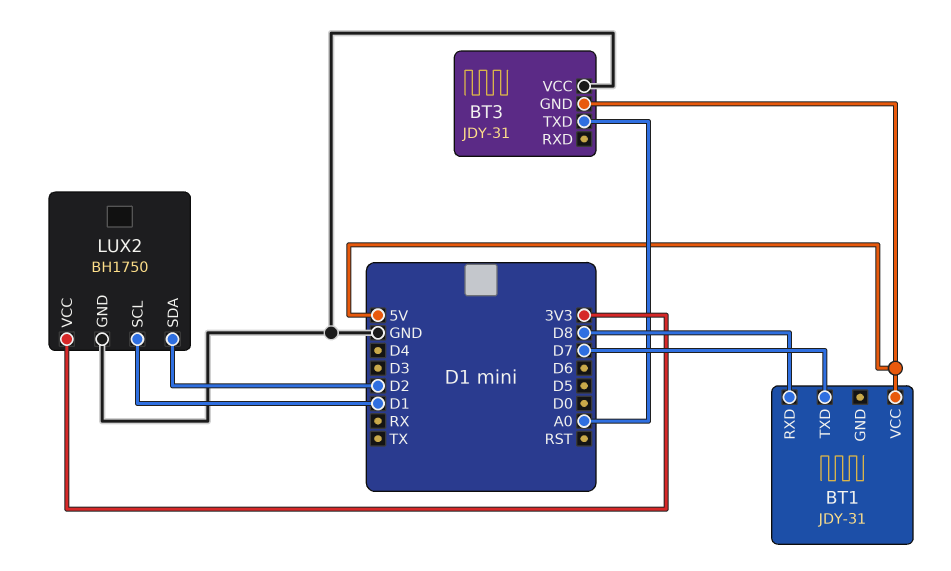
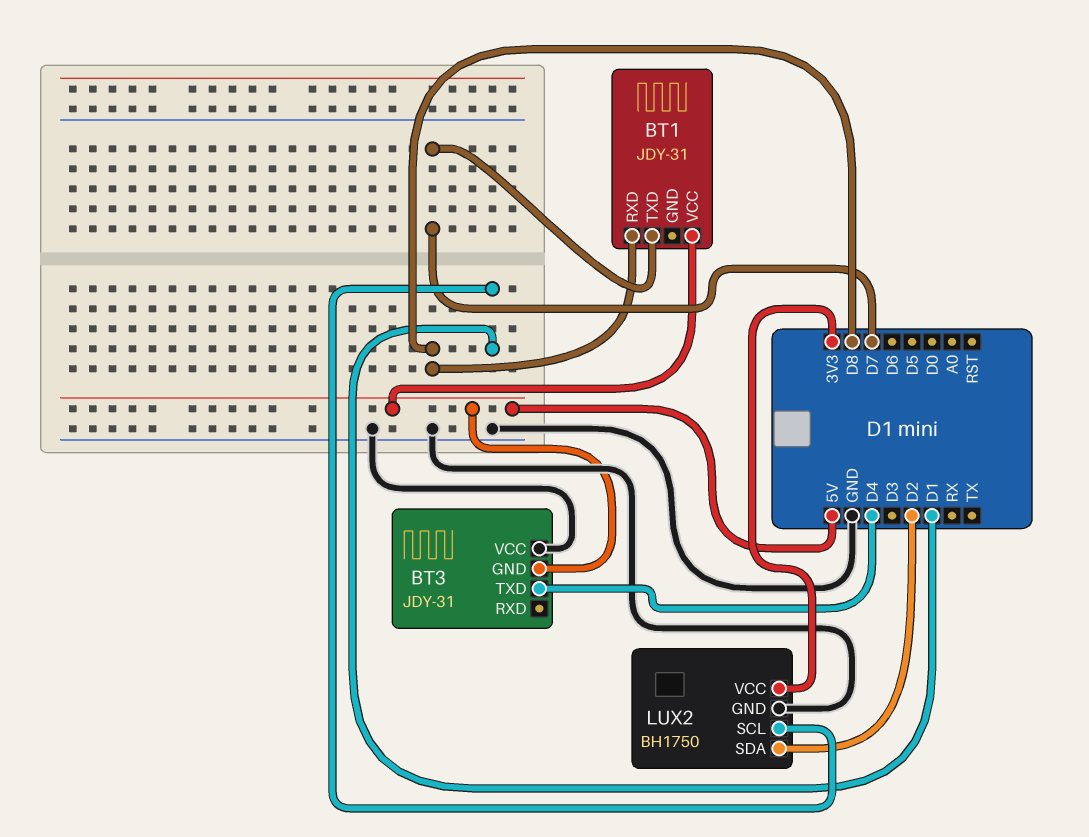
BT3 pin TXD: A0 -> D4

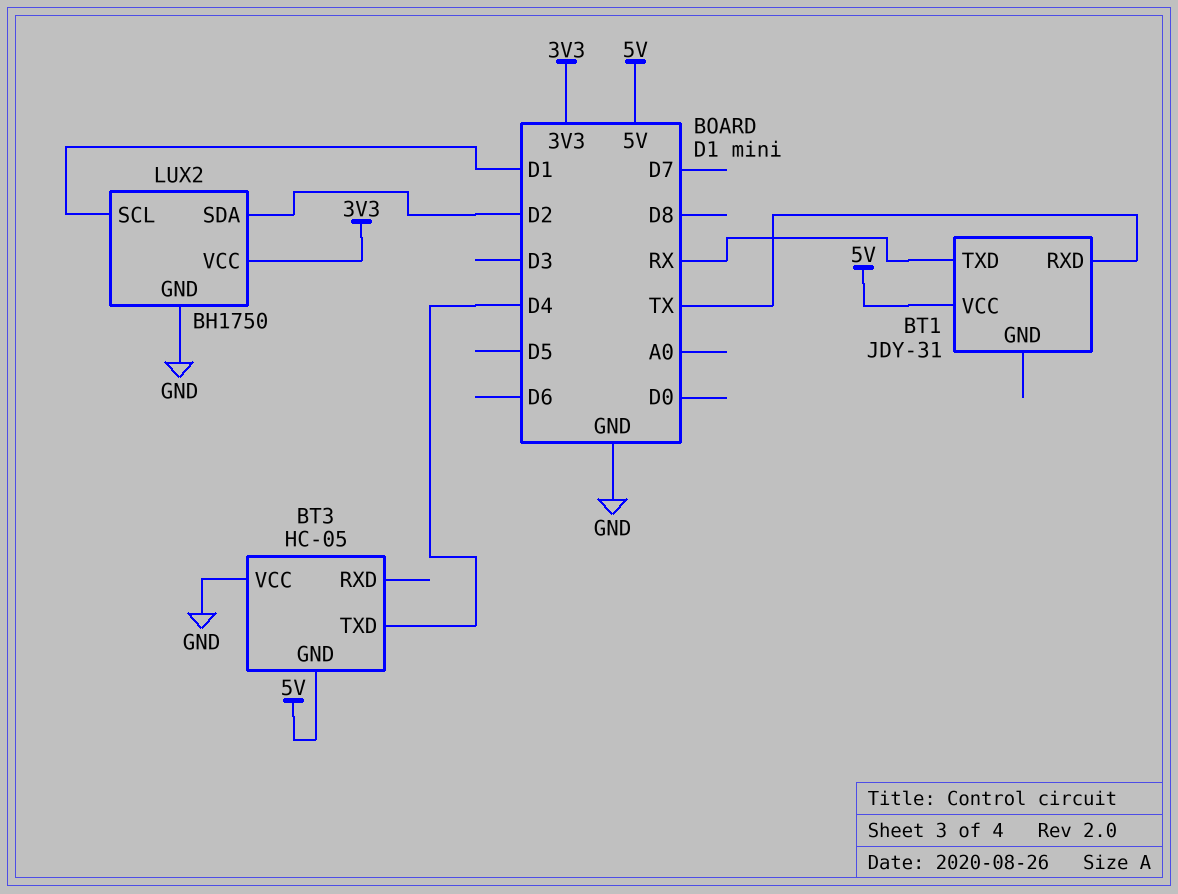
BT1 pin RXD: D8 -> TX
BT1 pin TXD: D7 -> RX
BT3: JDY-31 -> HC-05

